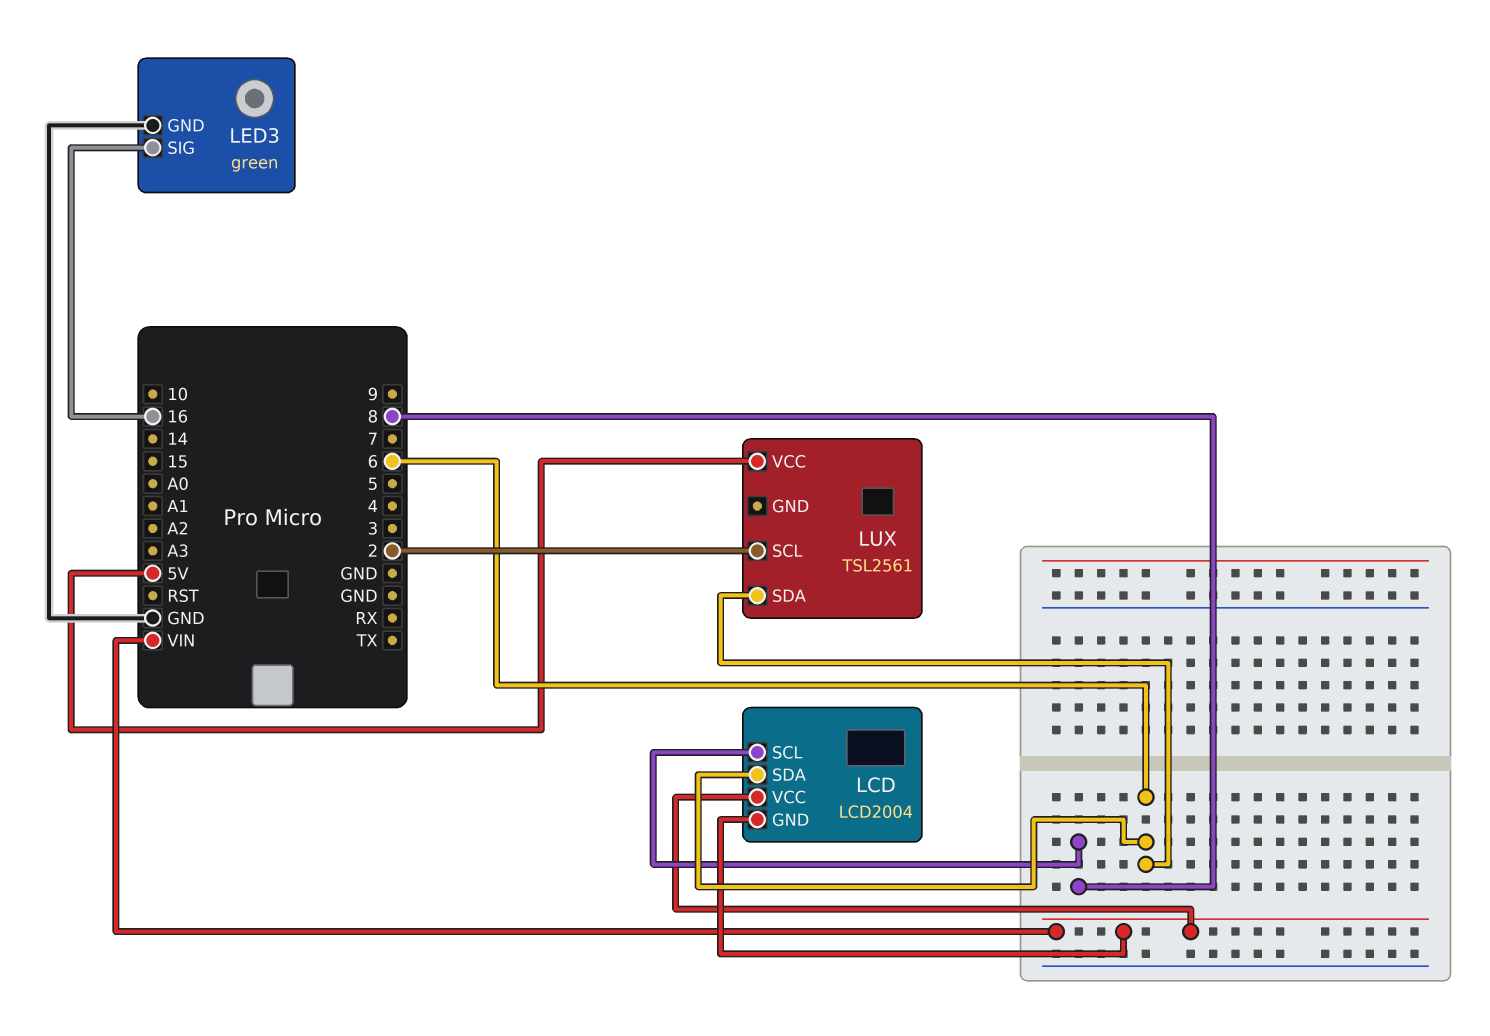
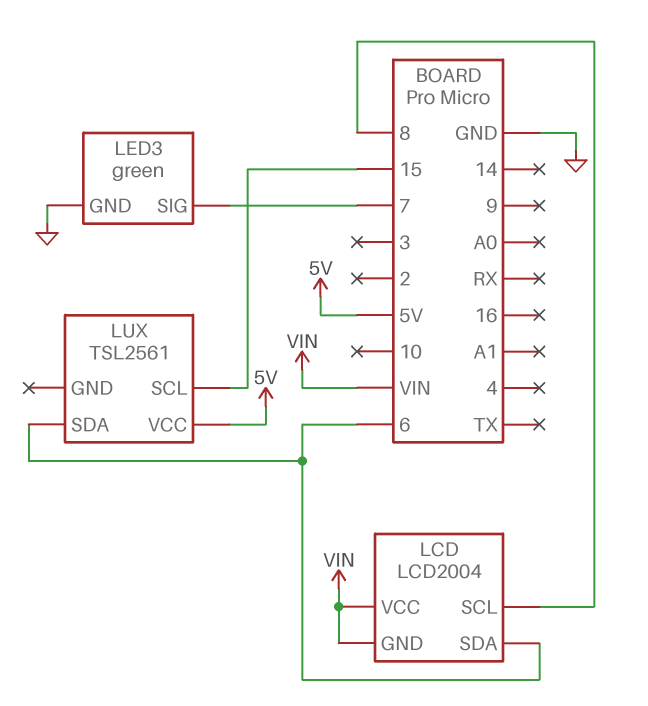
LED3 pin SIG: 16 -> 7
LUX pin SCL: 2 -> 15

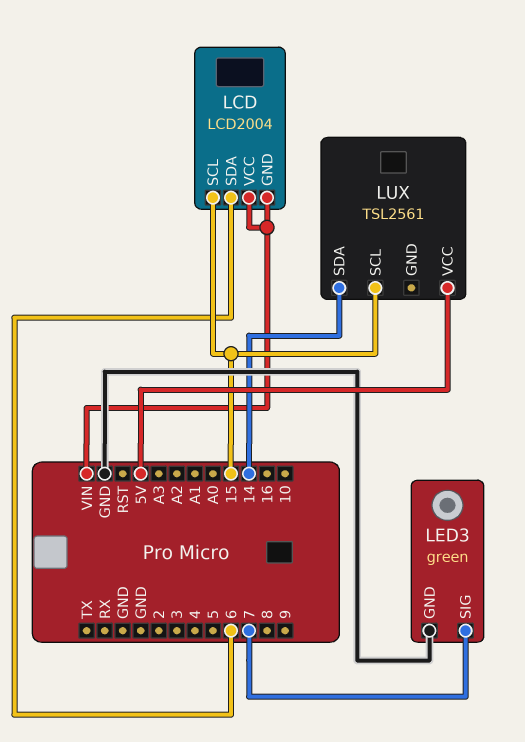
LCD pin SCL: 8 -> 15
LUX pin SDA: 6 -> 14

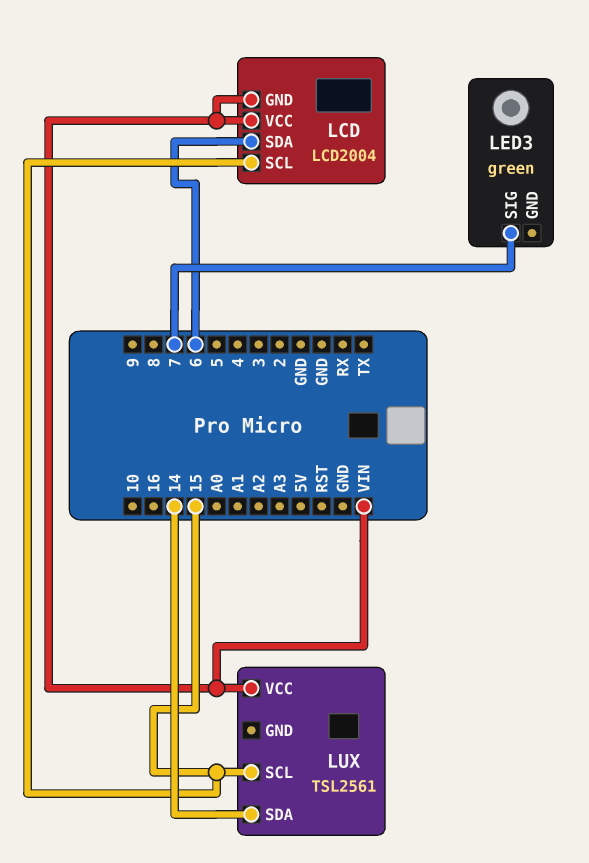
LED3 pin GND: GND -> none
LUX pin VCC: 5V -> VIN

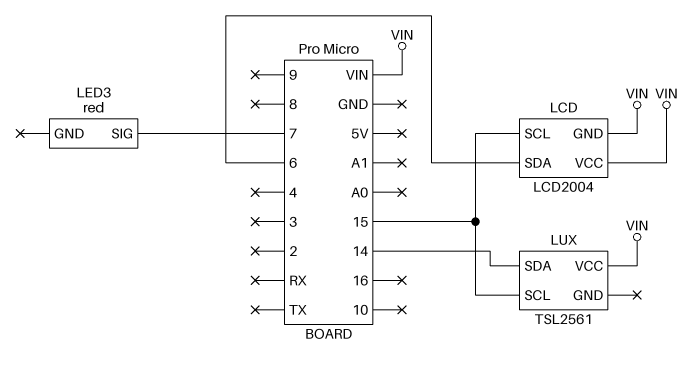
LED3: green -> red

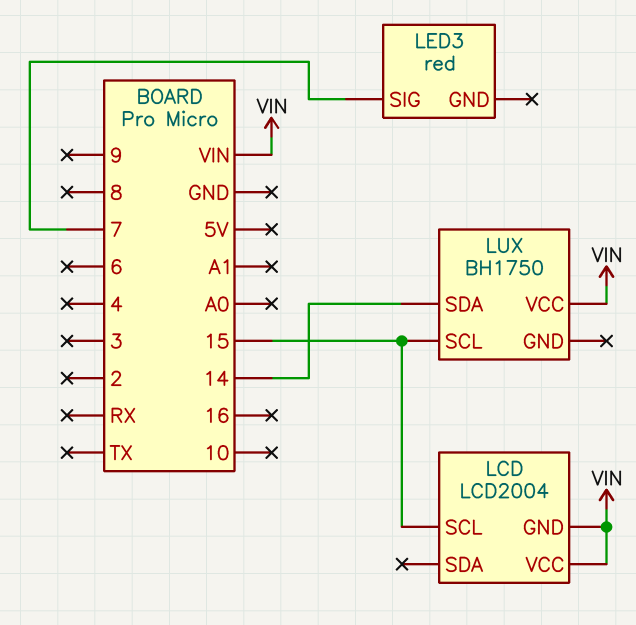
LCD pin SDA: 6 -> none
LUX: TSL2561 -> BH1750

